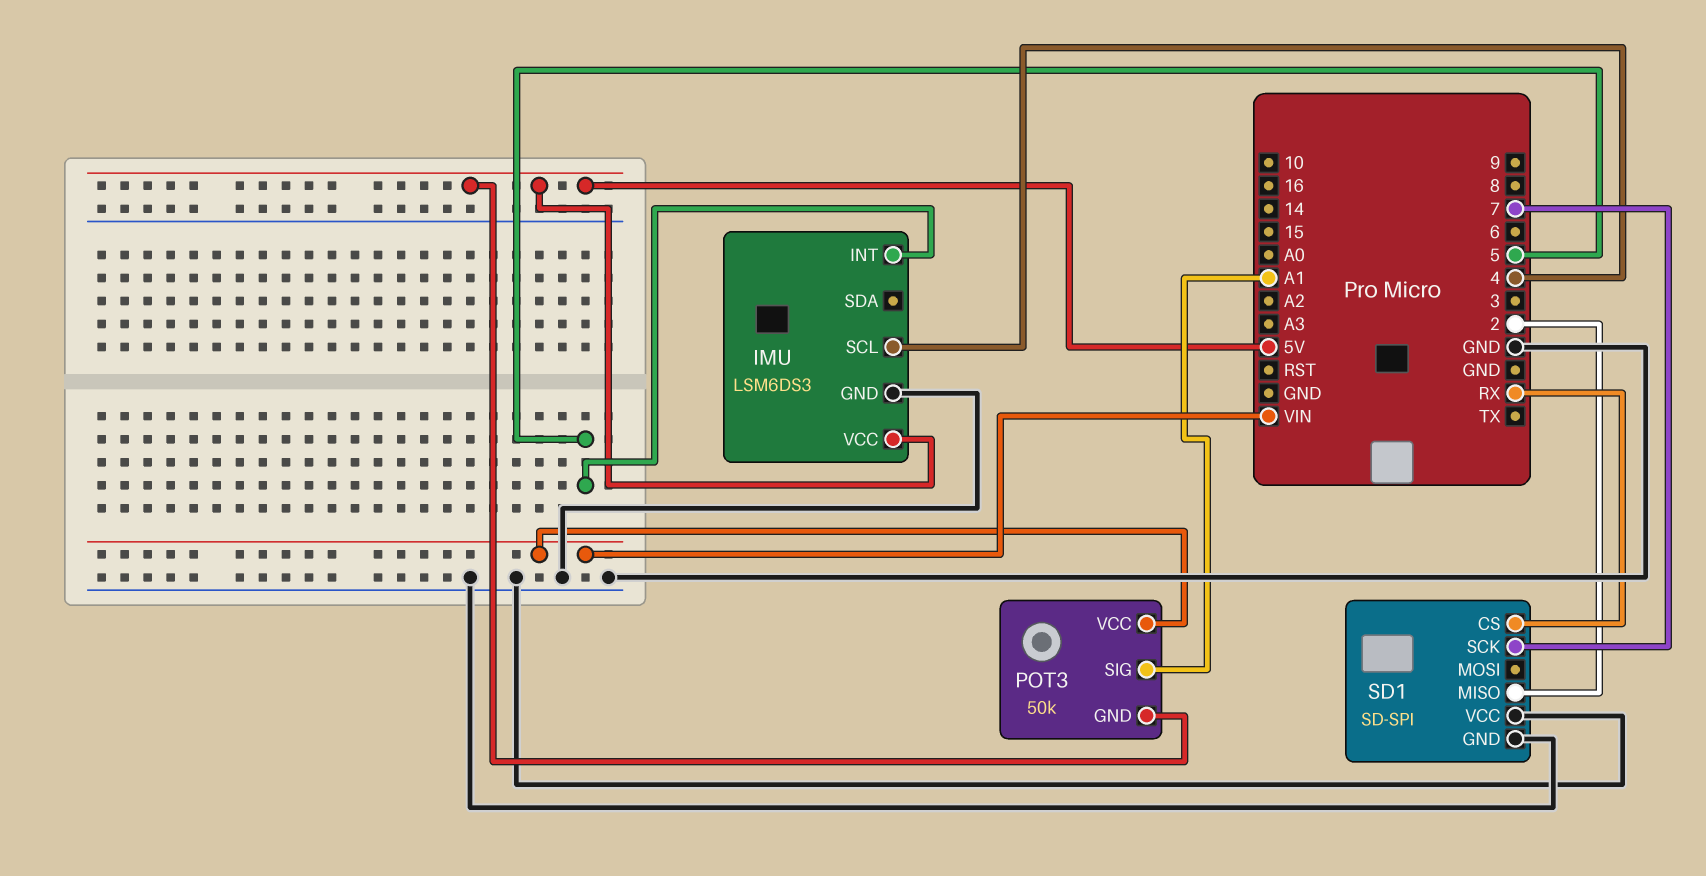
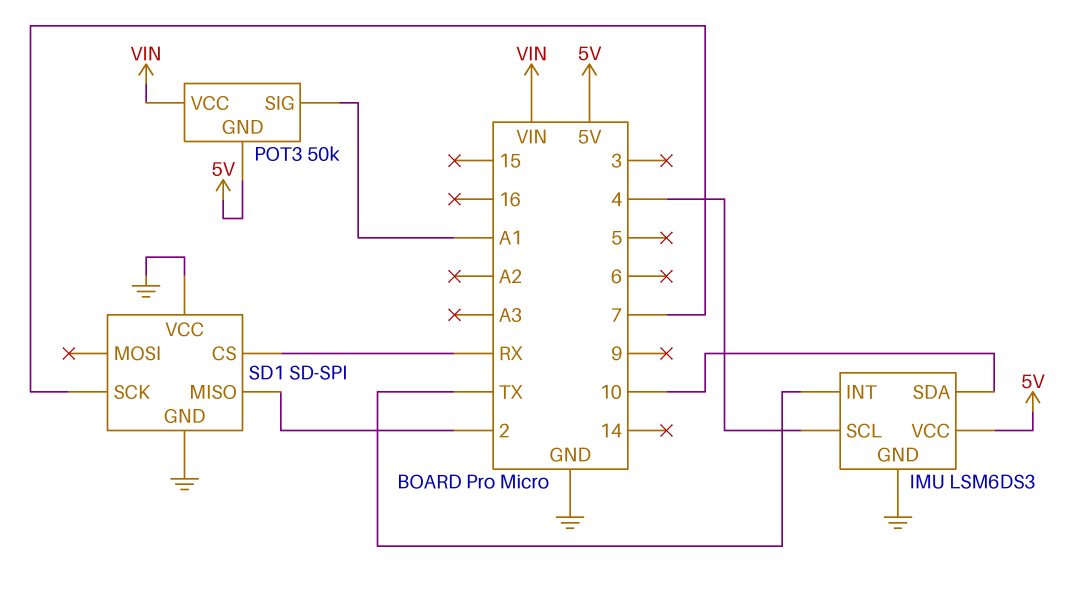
IMU pin INT: 5 -> TX
IMU pin SDA: none -> 10

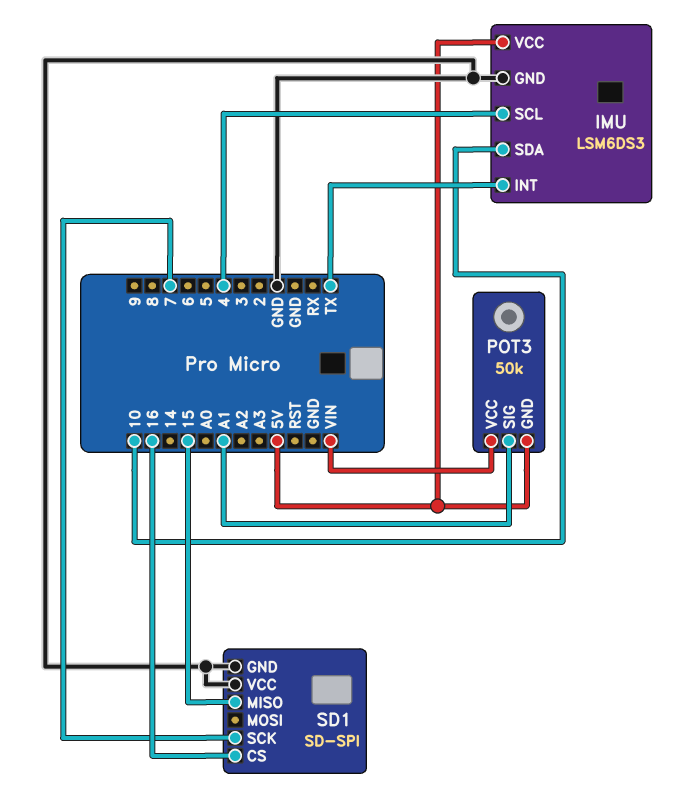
SD1 pin CS: RX -> 16
SD1 pin MISO: 2 -> 15

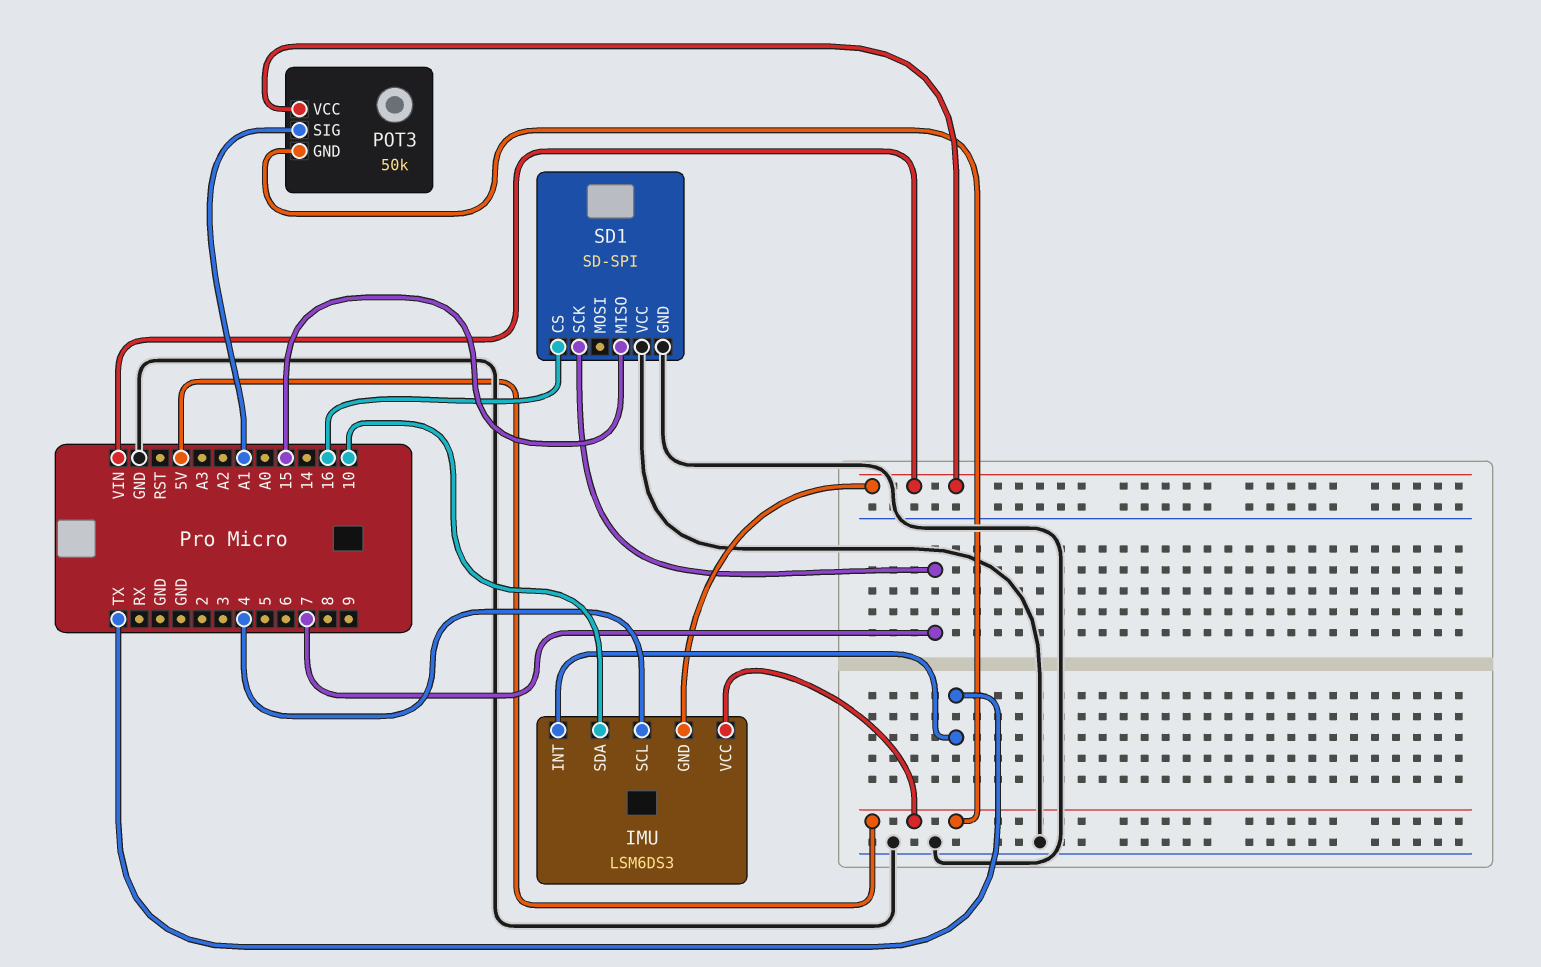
IMU pin GND: GND -> VIN

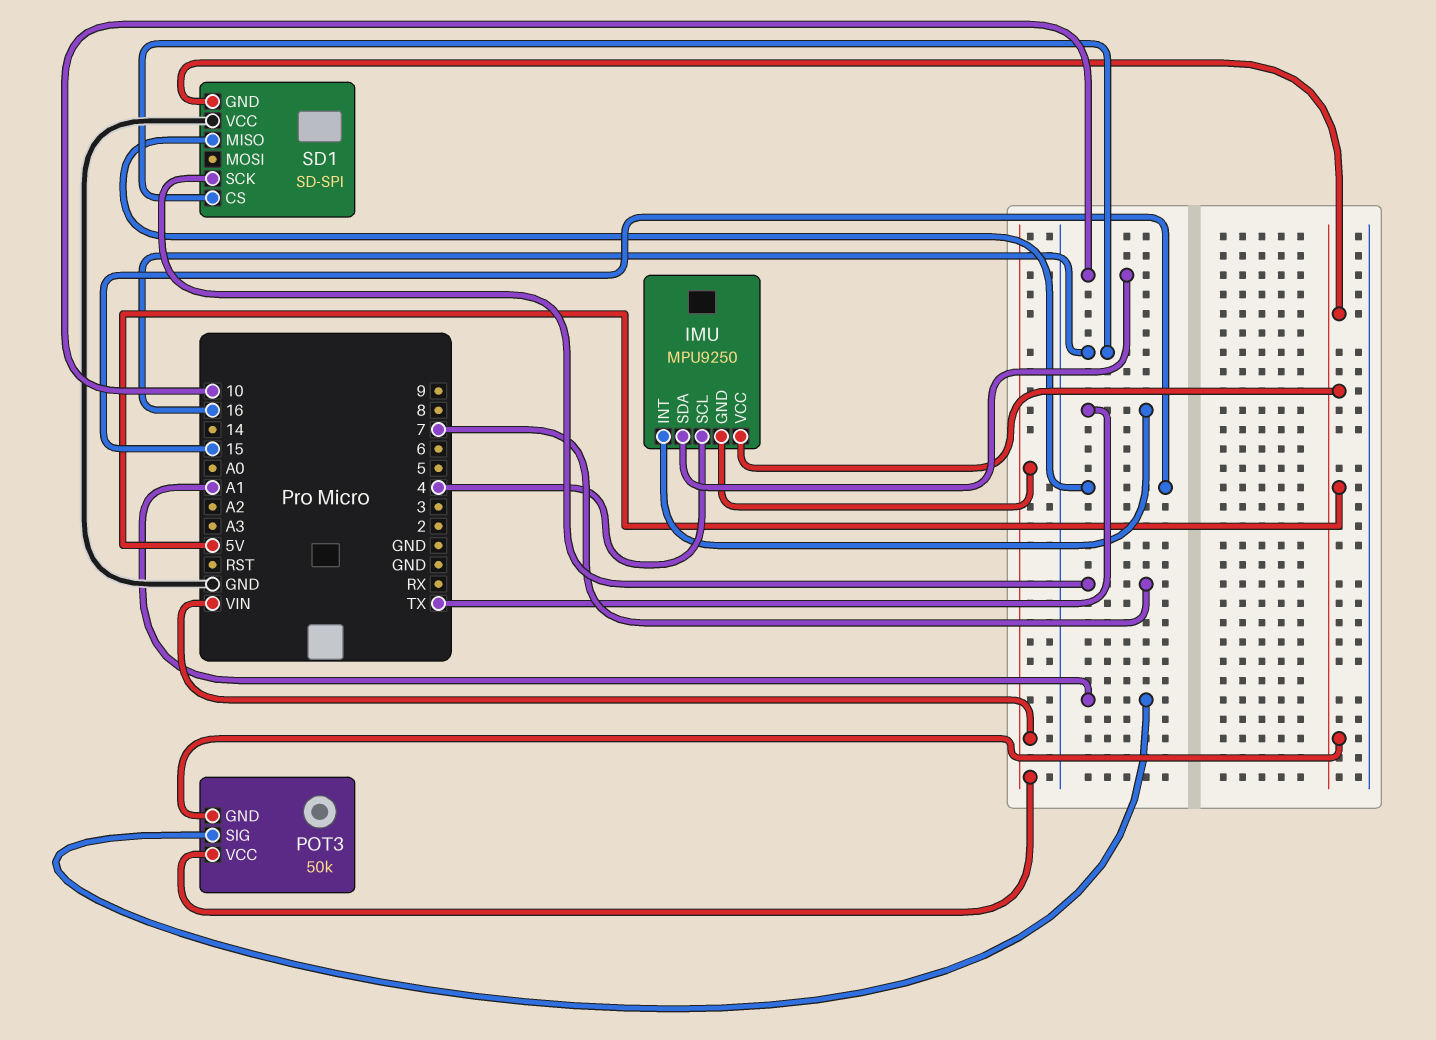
IMU: LSM6DS3 -> MPU9250
SD1 pin GND: GND -> 5V

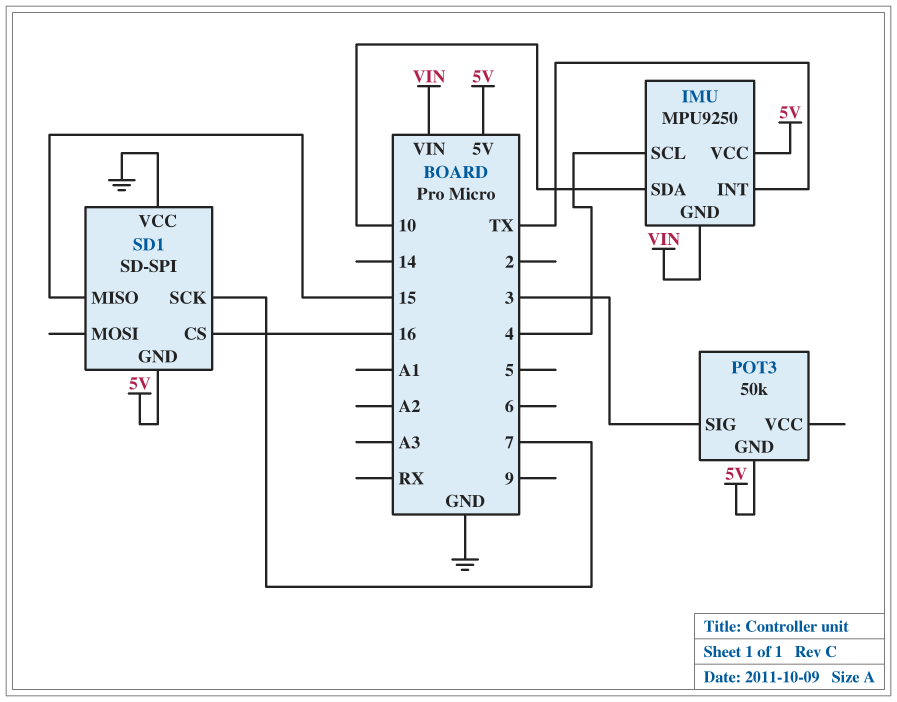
POT3 pin SIG: A1 -> 3
POT3 pin VCC: VIN -> none

